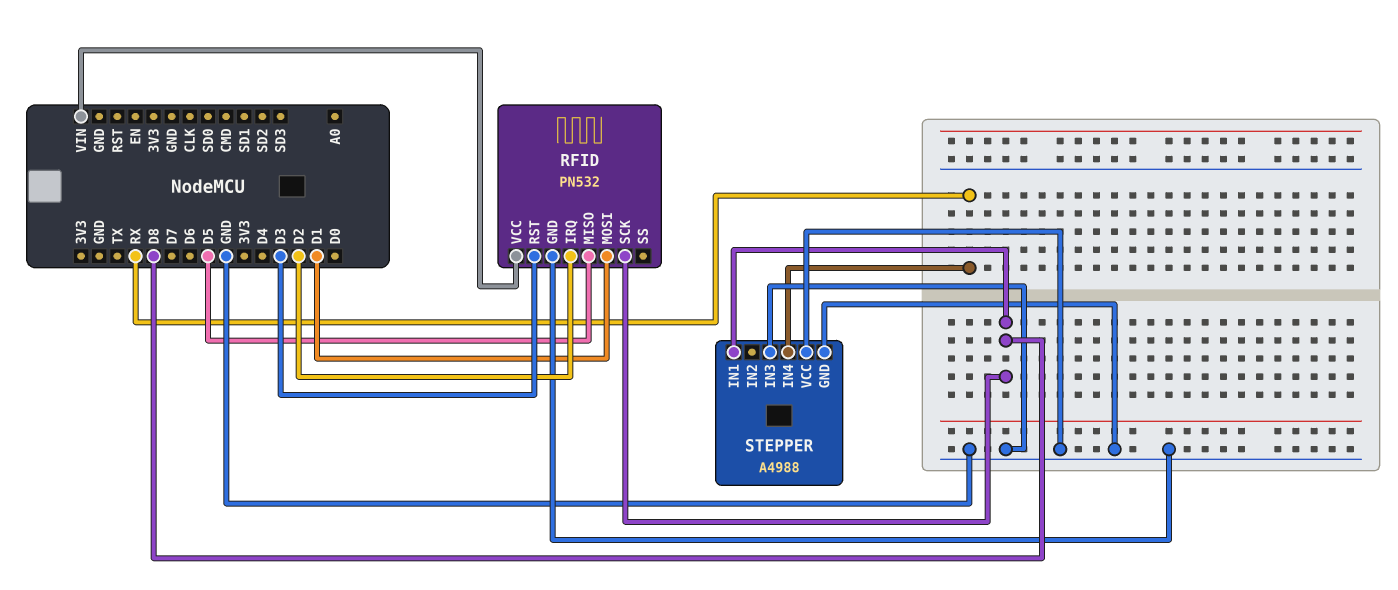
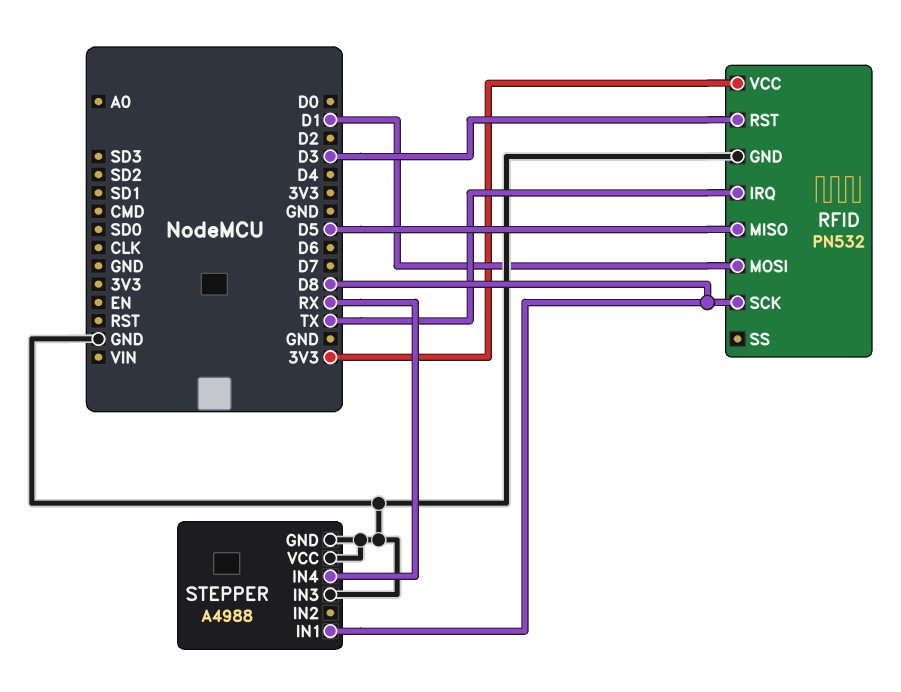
RFID pin IRQ: D2 -> TX
RFID pin VCC: VIN -> 3V3

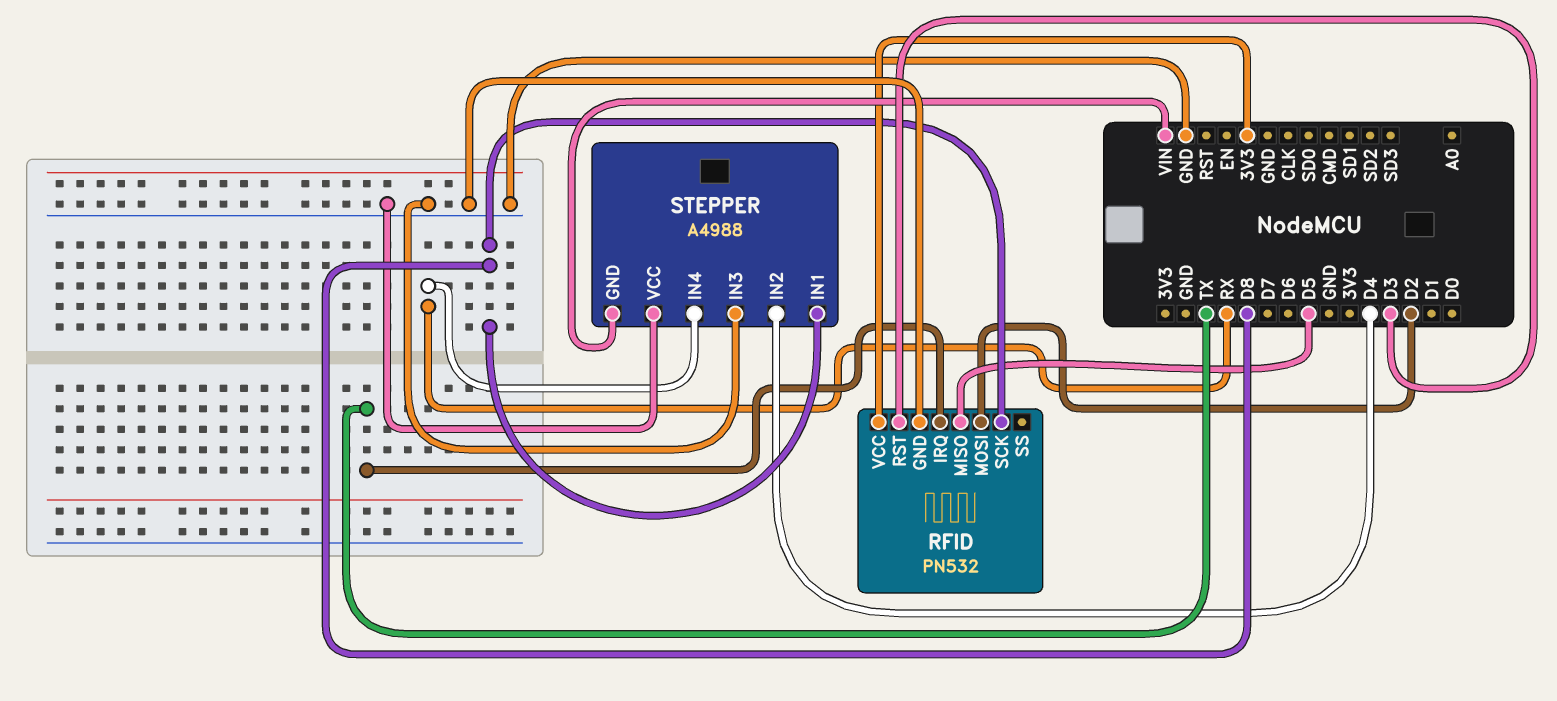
RFID pin MOSI: D1 -> D2
STEPPER pin GND: GND -> VIN
STEPPER pin IN2: none -> D4

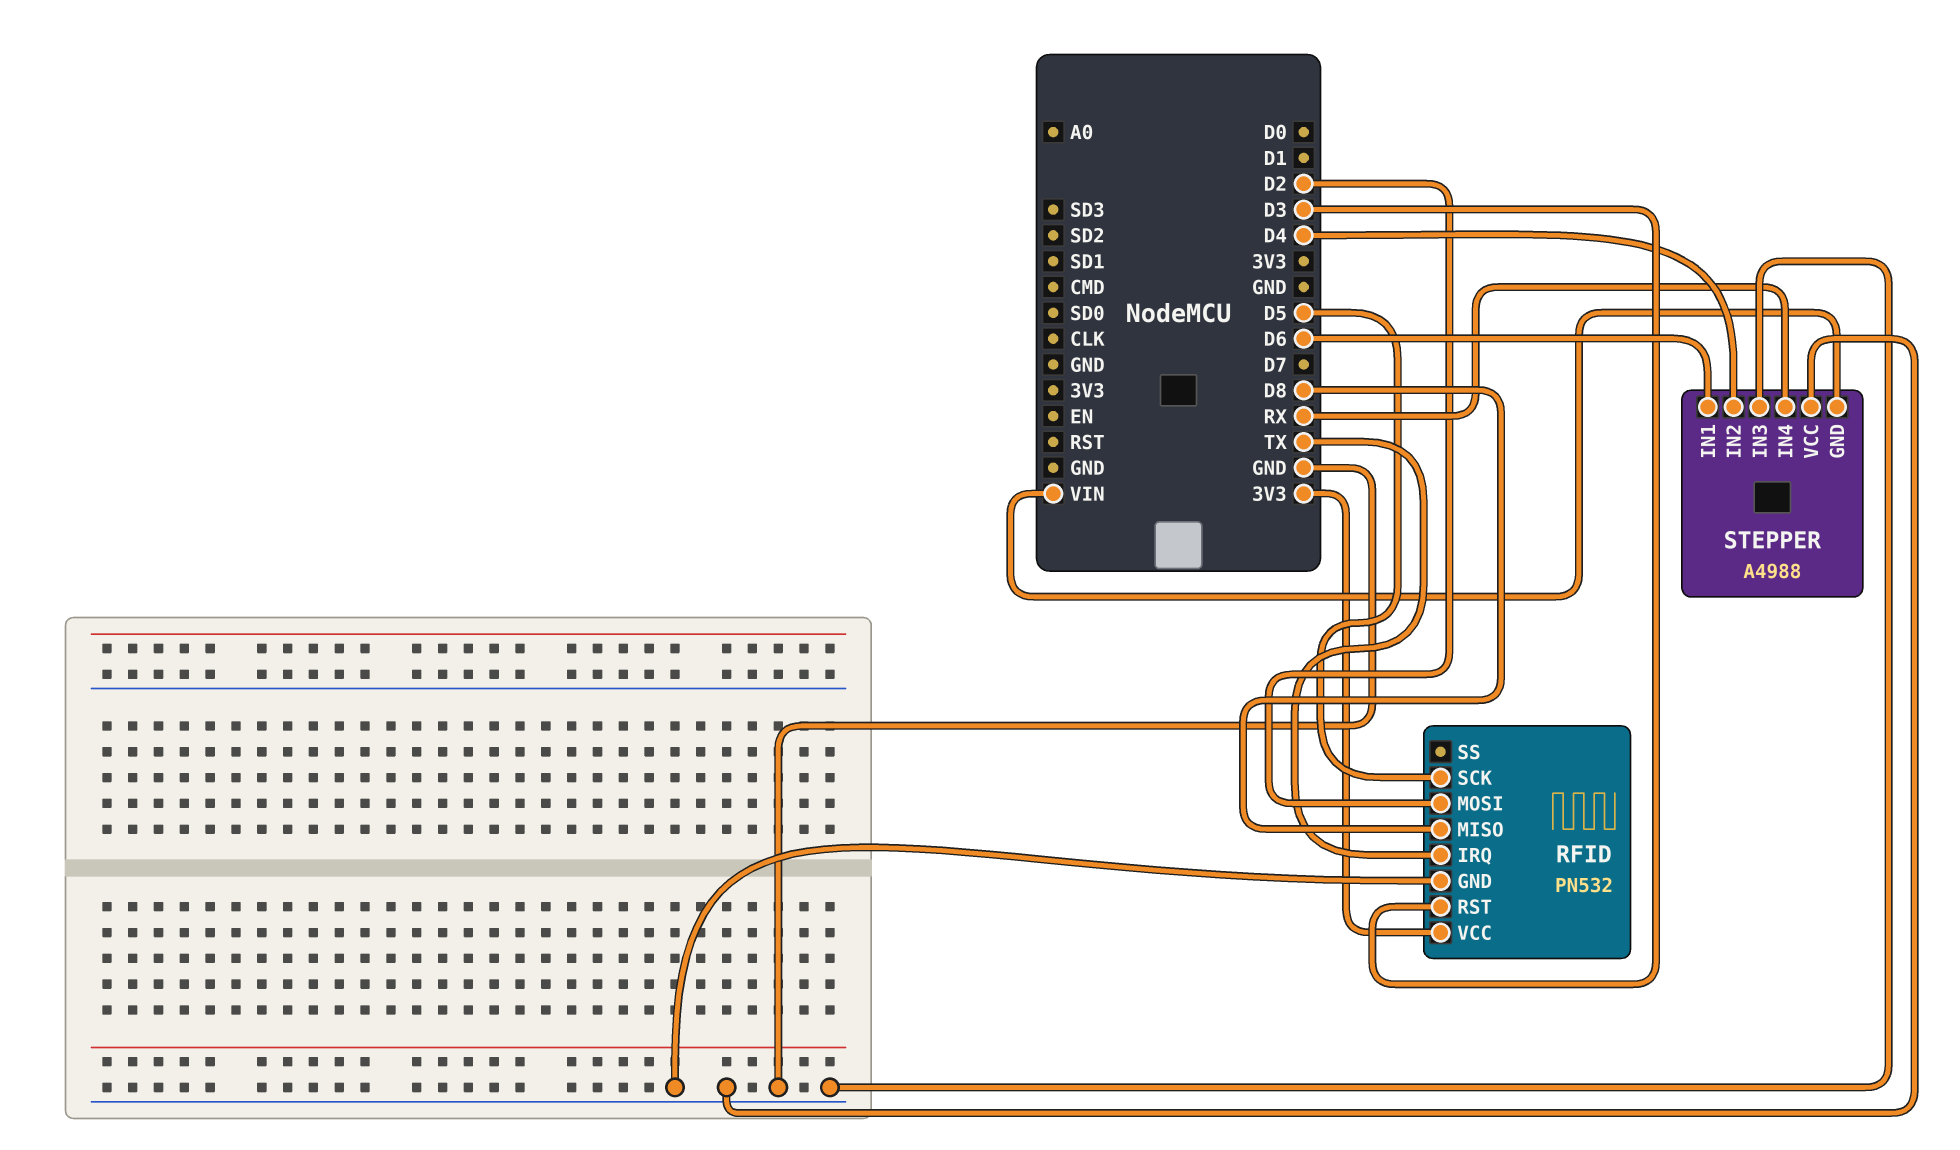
RFID pin MISO: D5 -> D8
RFID pin SCK: D8 -> D5
STEPPER pin IN1: D8 -> D6

